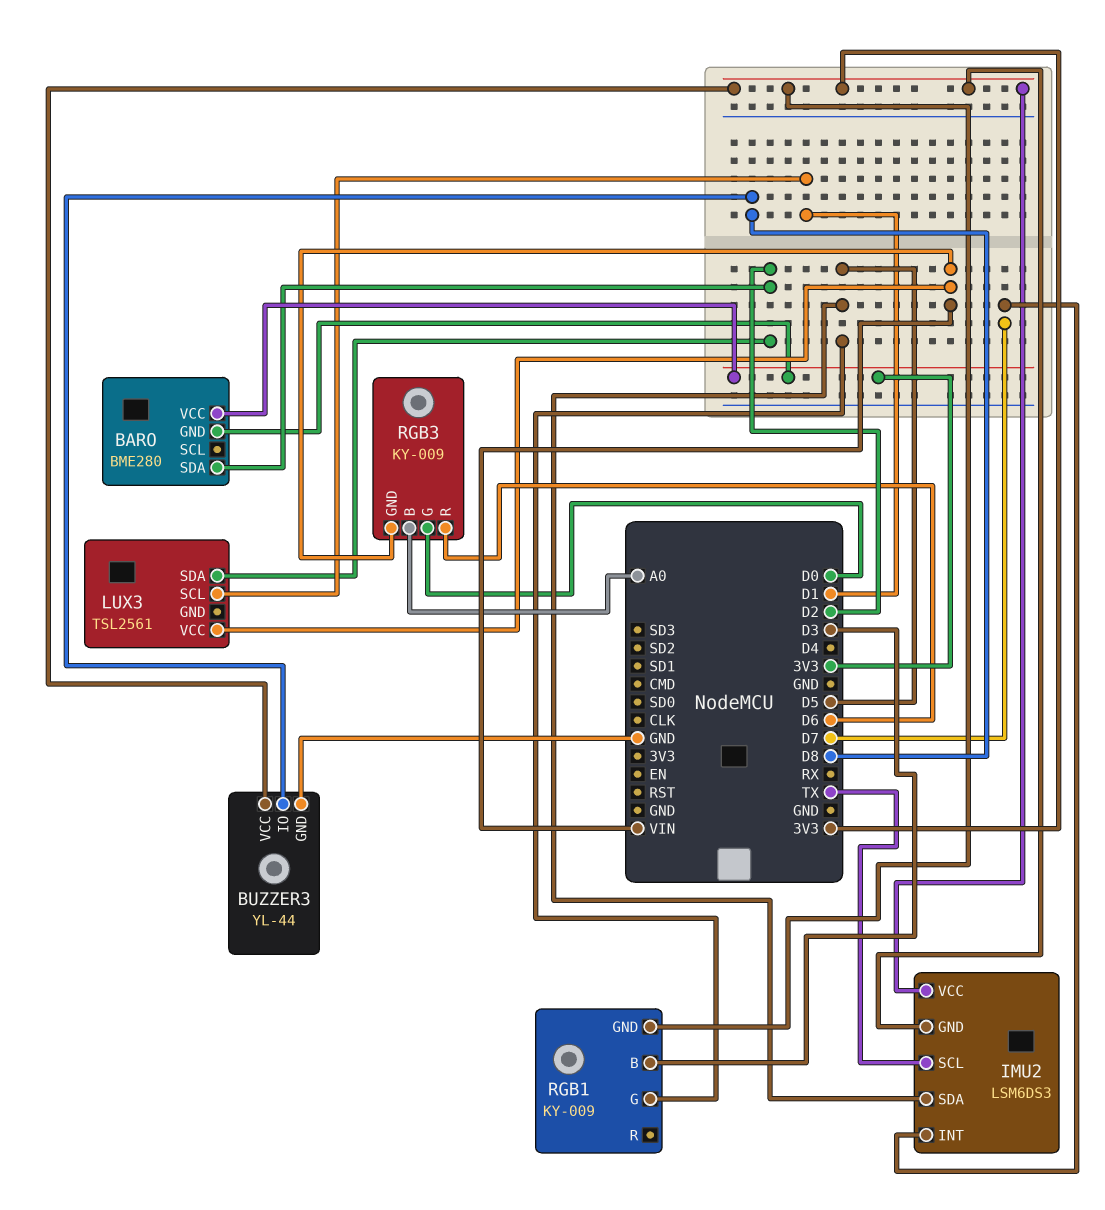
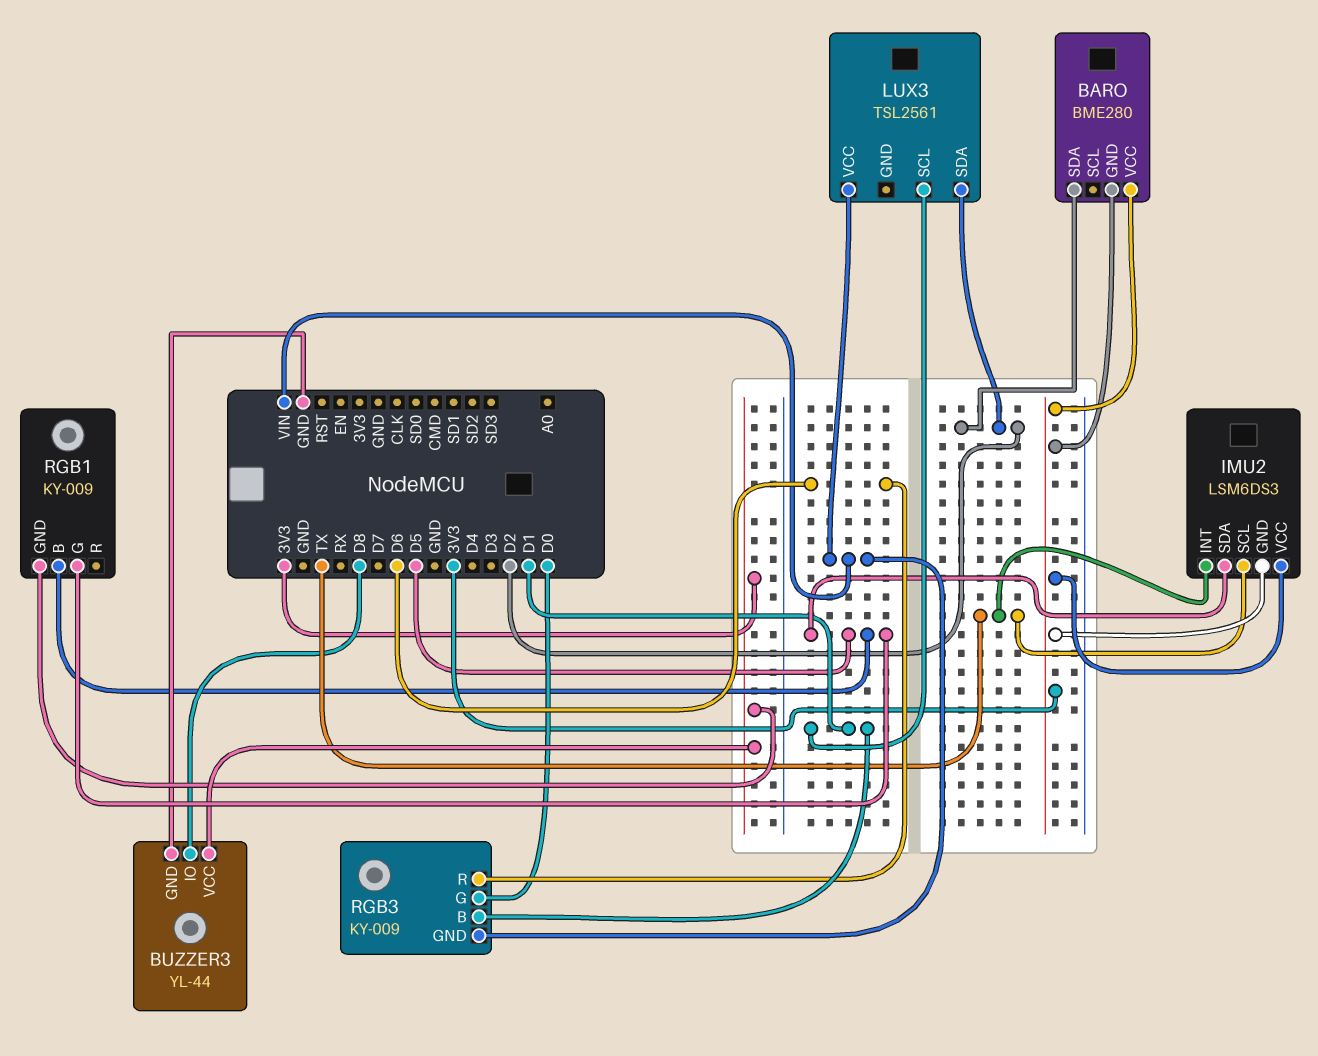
IMU2 pin INT: D7 -> TX
RGB1 pin B: D3 -> D5
RGB3 pin B: A0 -> D1

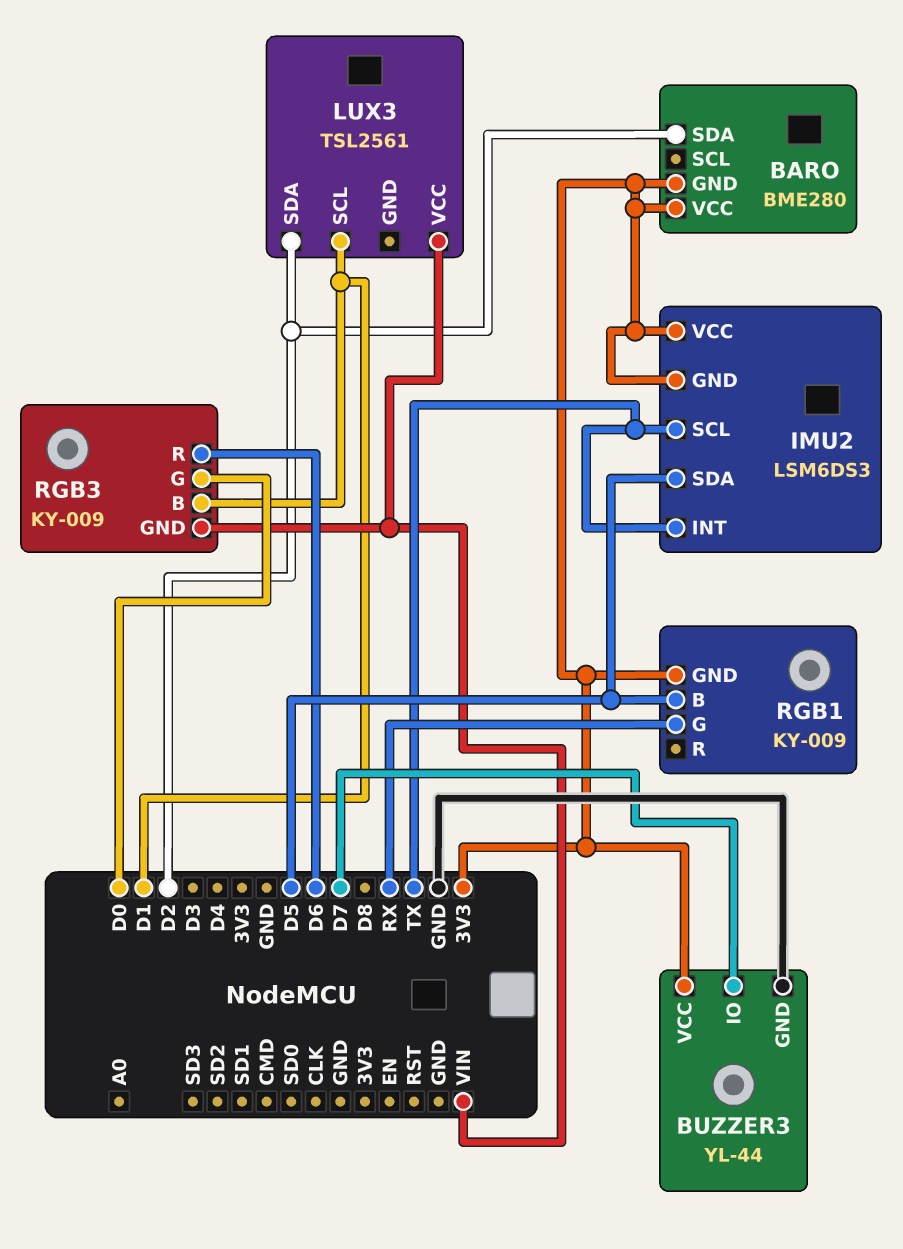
BUZZER3 pin IO: D8 -> D7
RGB1 pin G: D5 -> RX

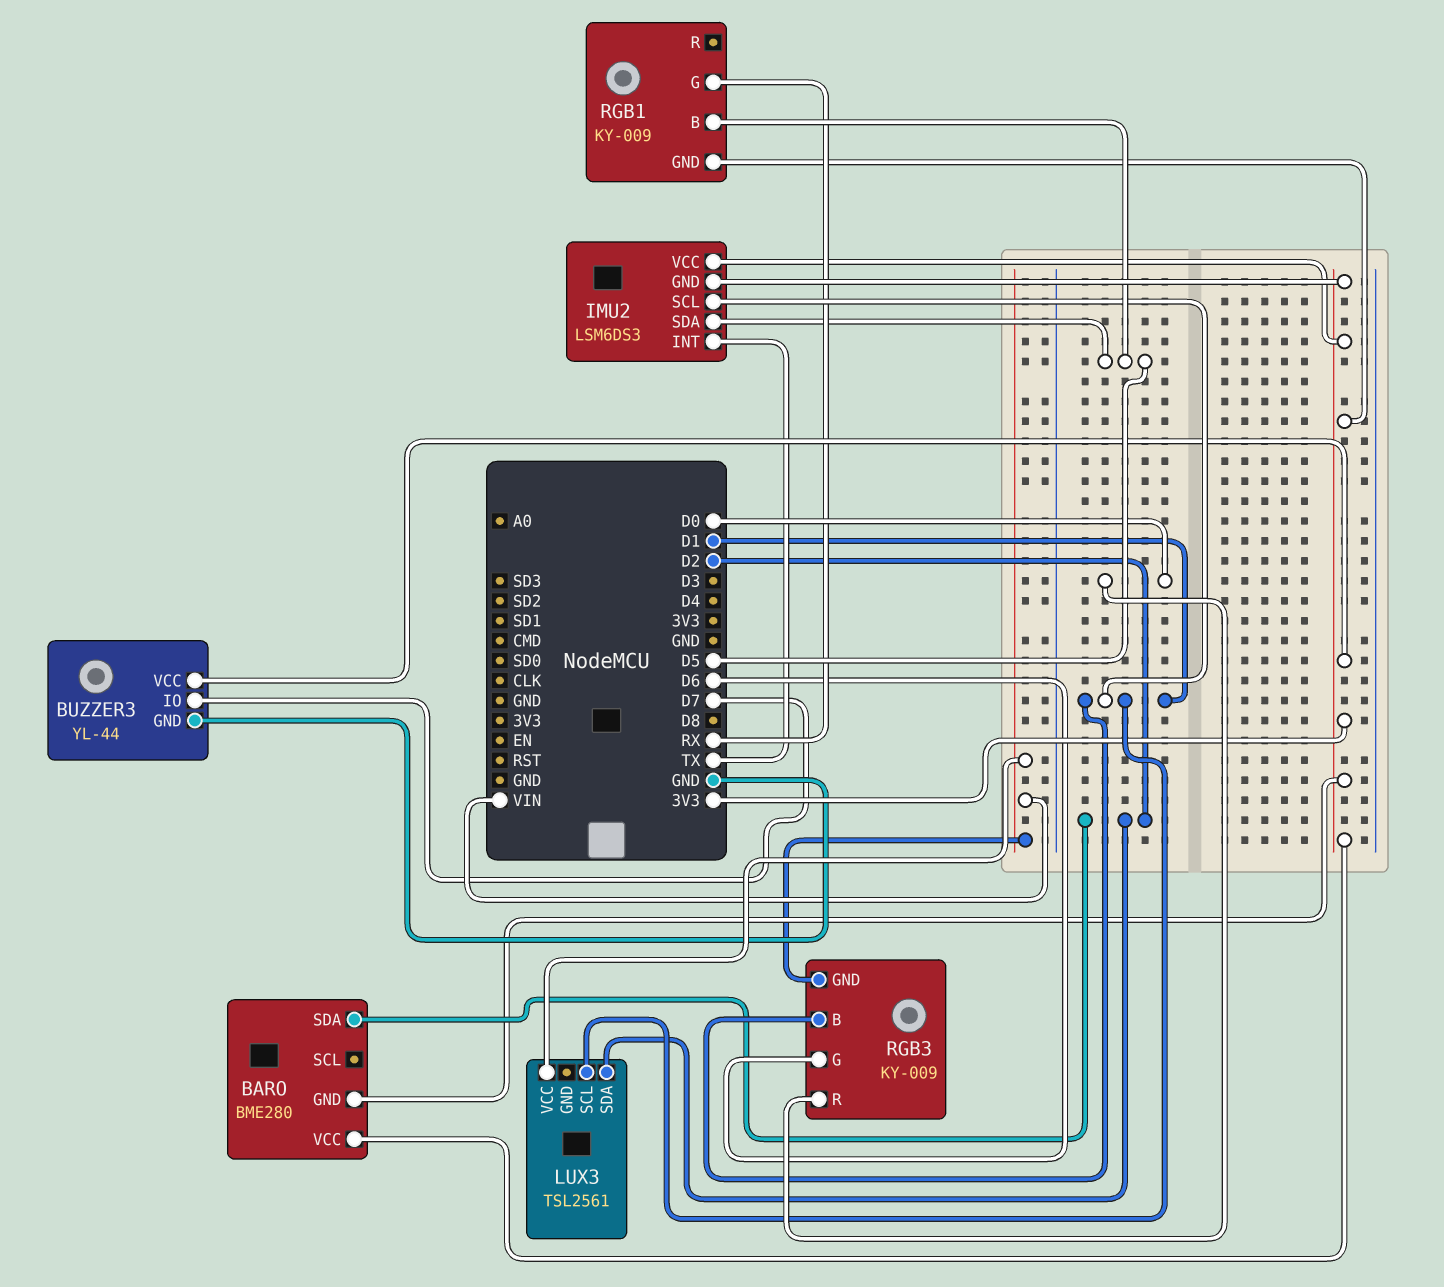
IMU2 pin SCL: TX -> D1
RGB3 pin G: D0 -> D6
RGB3 pin R: D6 -> D0

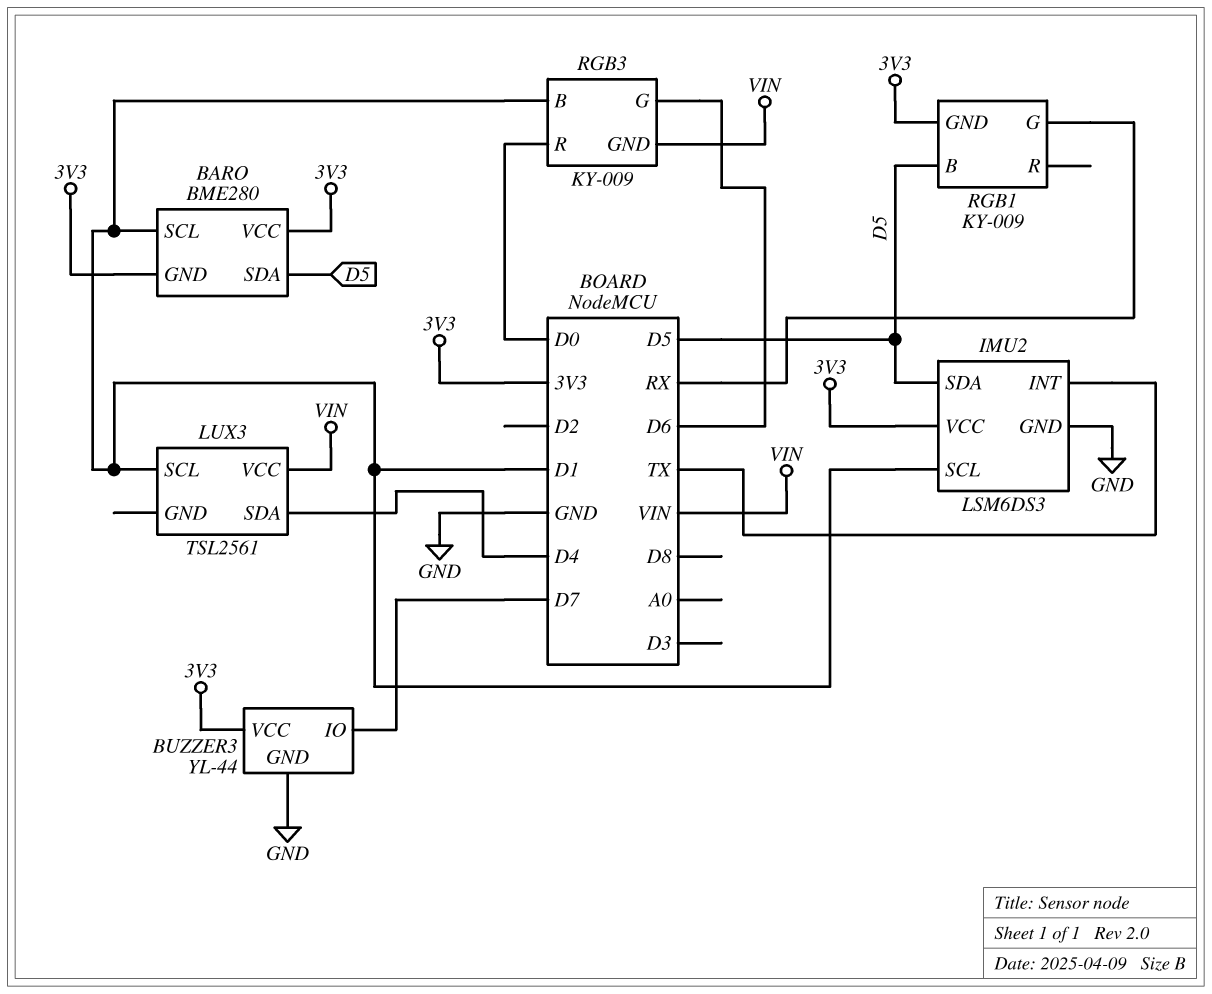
BARO pin SCL: none -> D1
BARO pin SDA: D2 -> D5
IMU2 pin GND: 3V3 -> GND
LUX3 pin SDA: D2 -> D4

